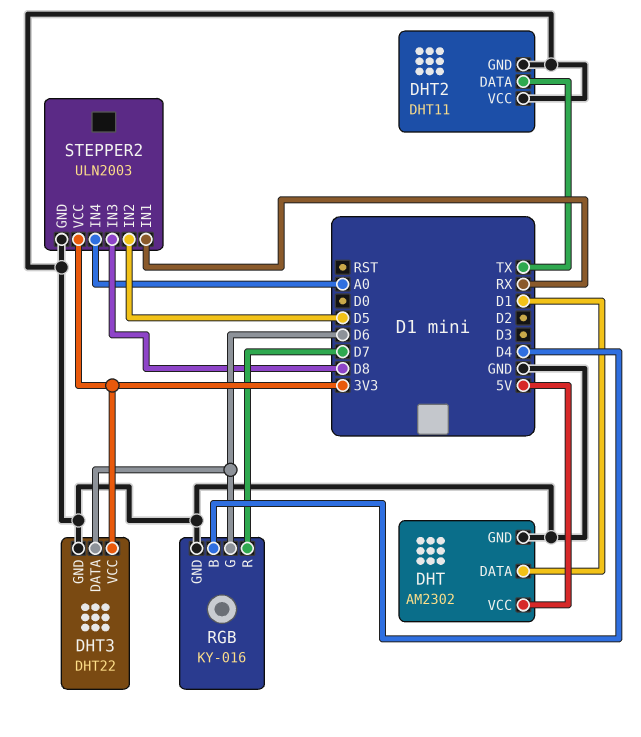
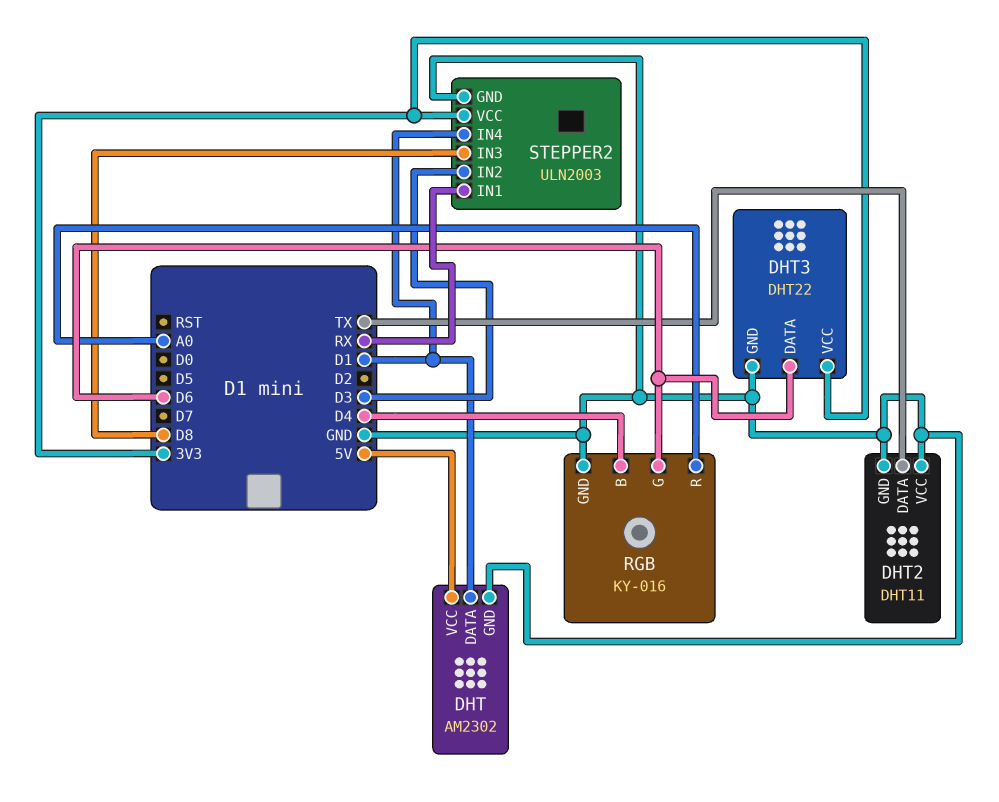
RGB pin R: D7 -> A0
STEPPER2 pin IN2: D5 -> D3
STEPPER2 pin IN4: A0 -> D1

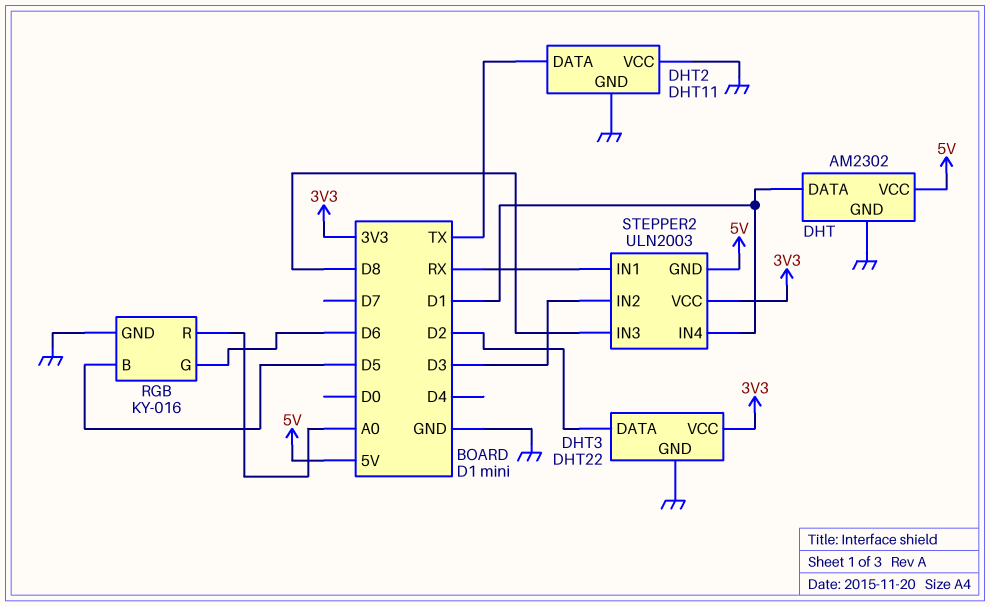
DHT3 pin DATA: D6 -> D2
RGB pin B: D4 -> D5
STEPPER2 pin GND: GND -> 5V

